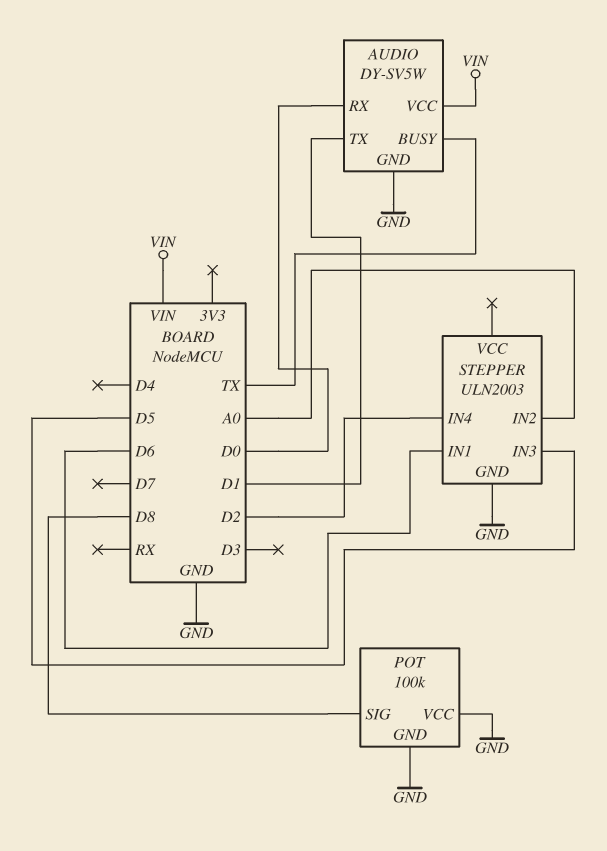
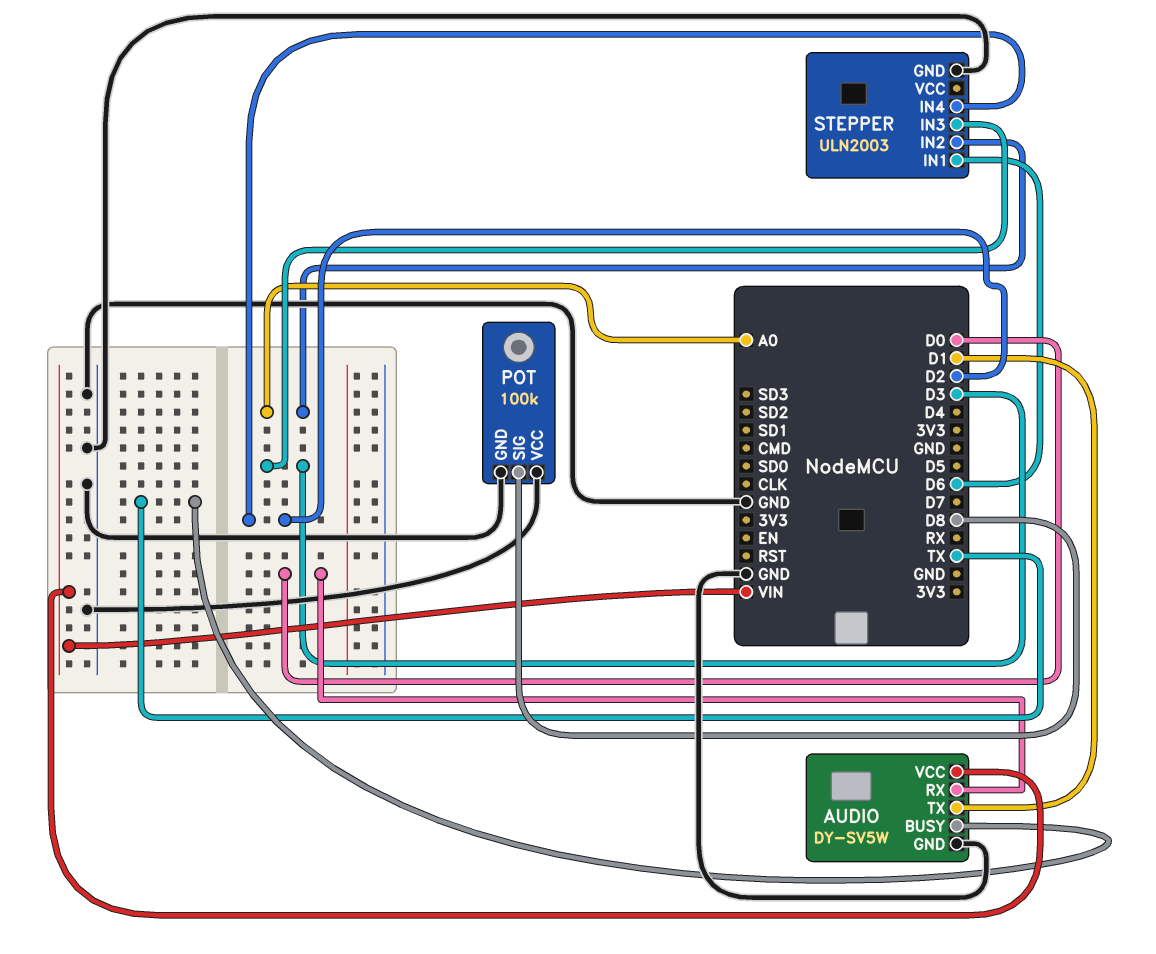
STEPPER pin IN3: D5 -> D3

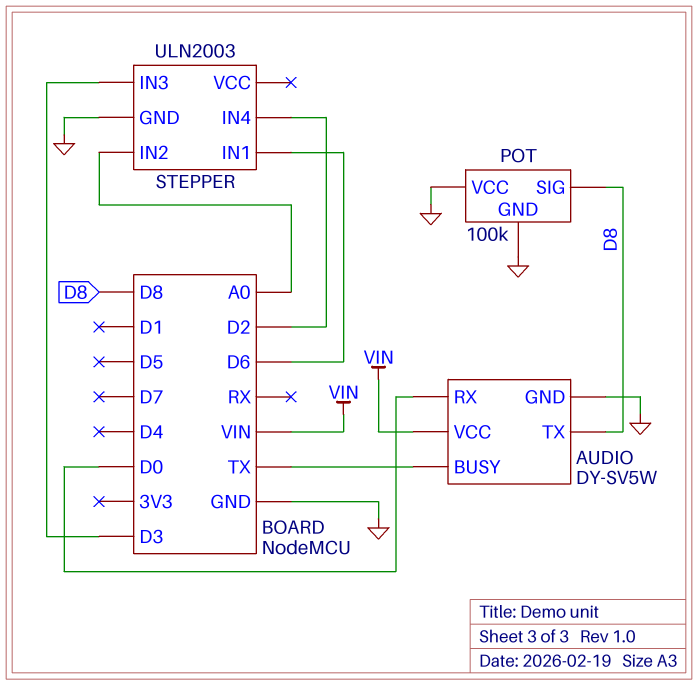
AUDIO pin TX: D1 -> D8

